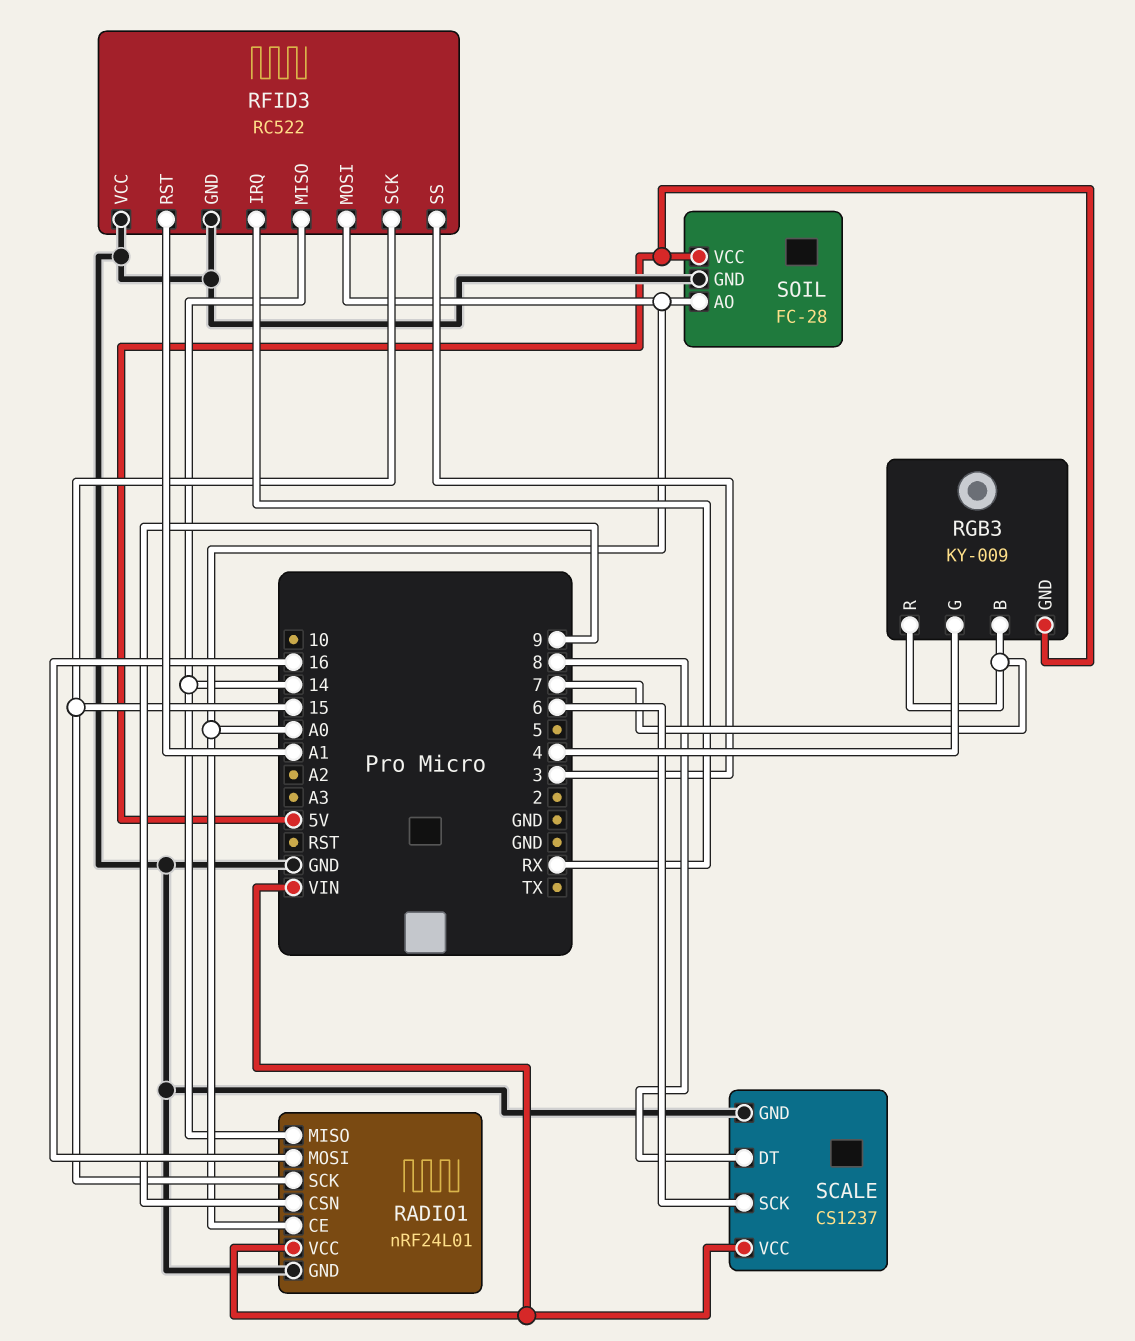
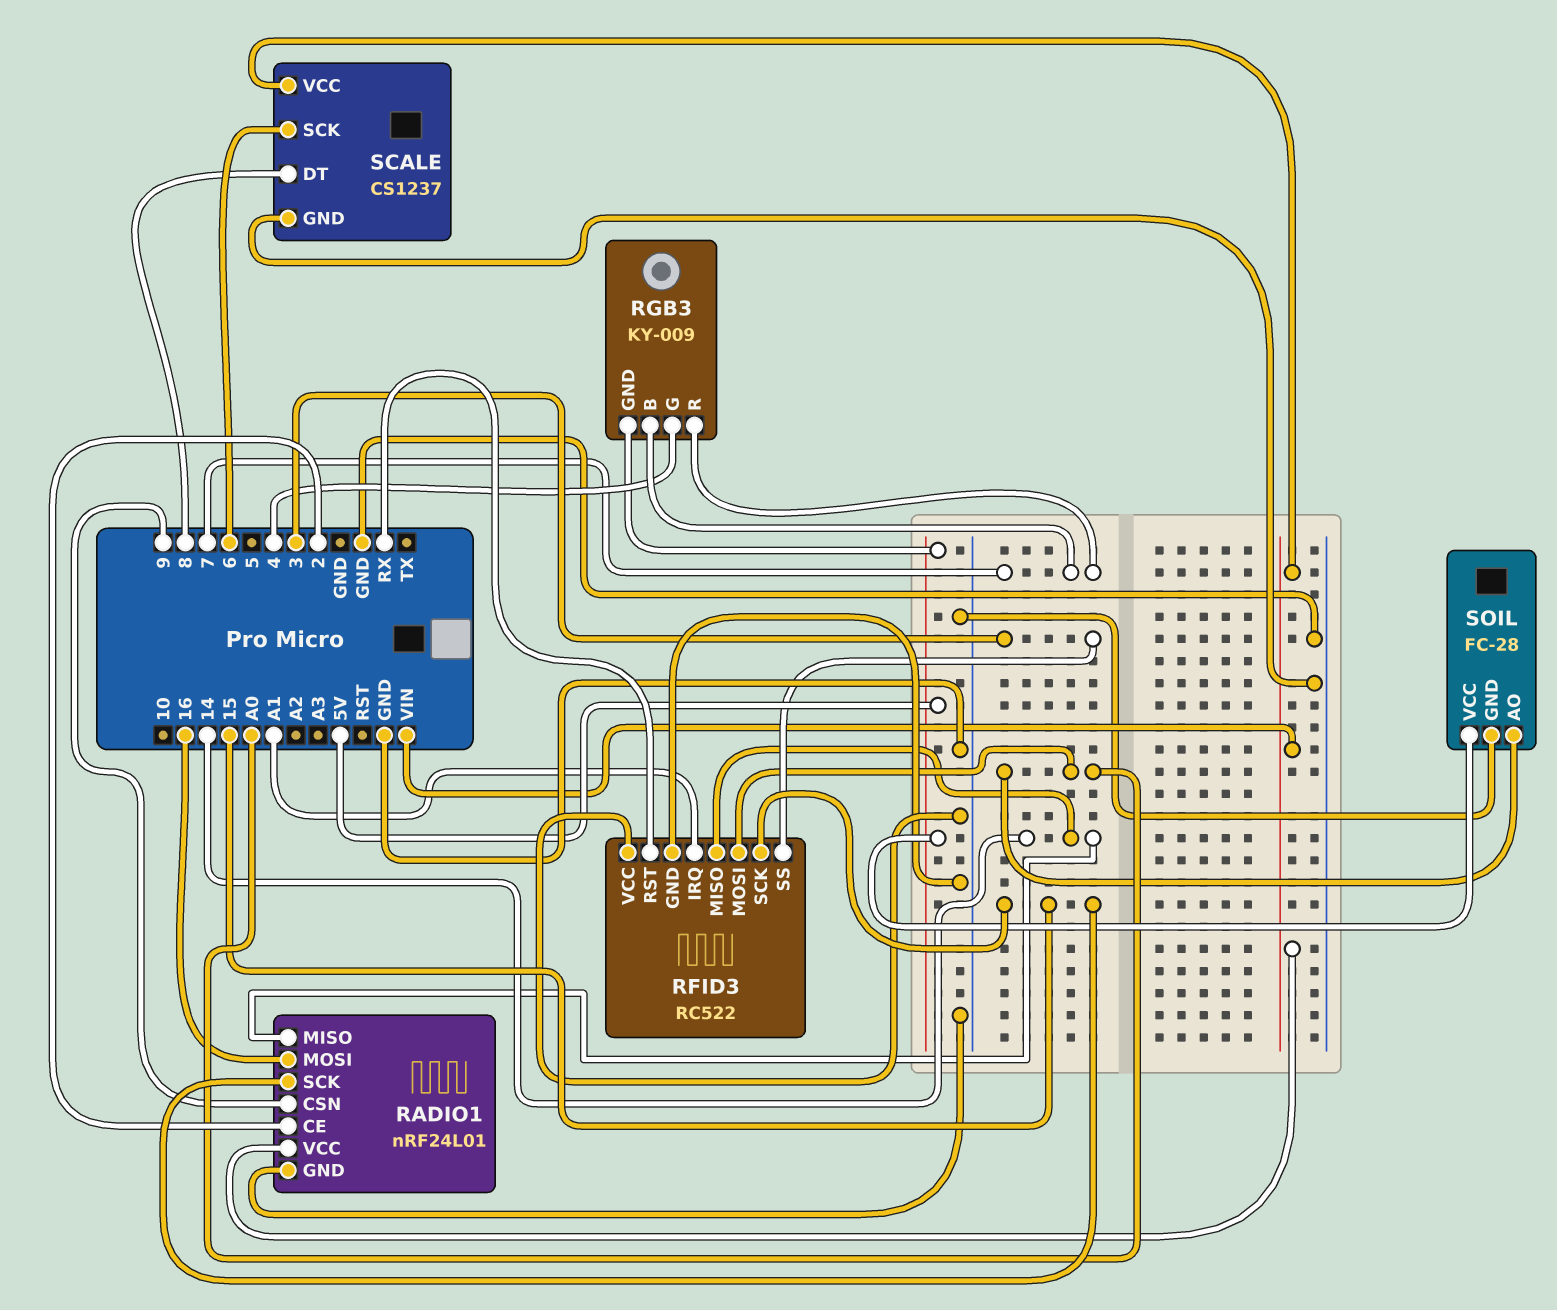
RADIO1 pin CE: A0 -> 2
RFID3 pin IRQ: RX -> A1
RFID3 pin RST: A1 -> RX

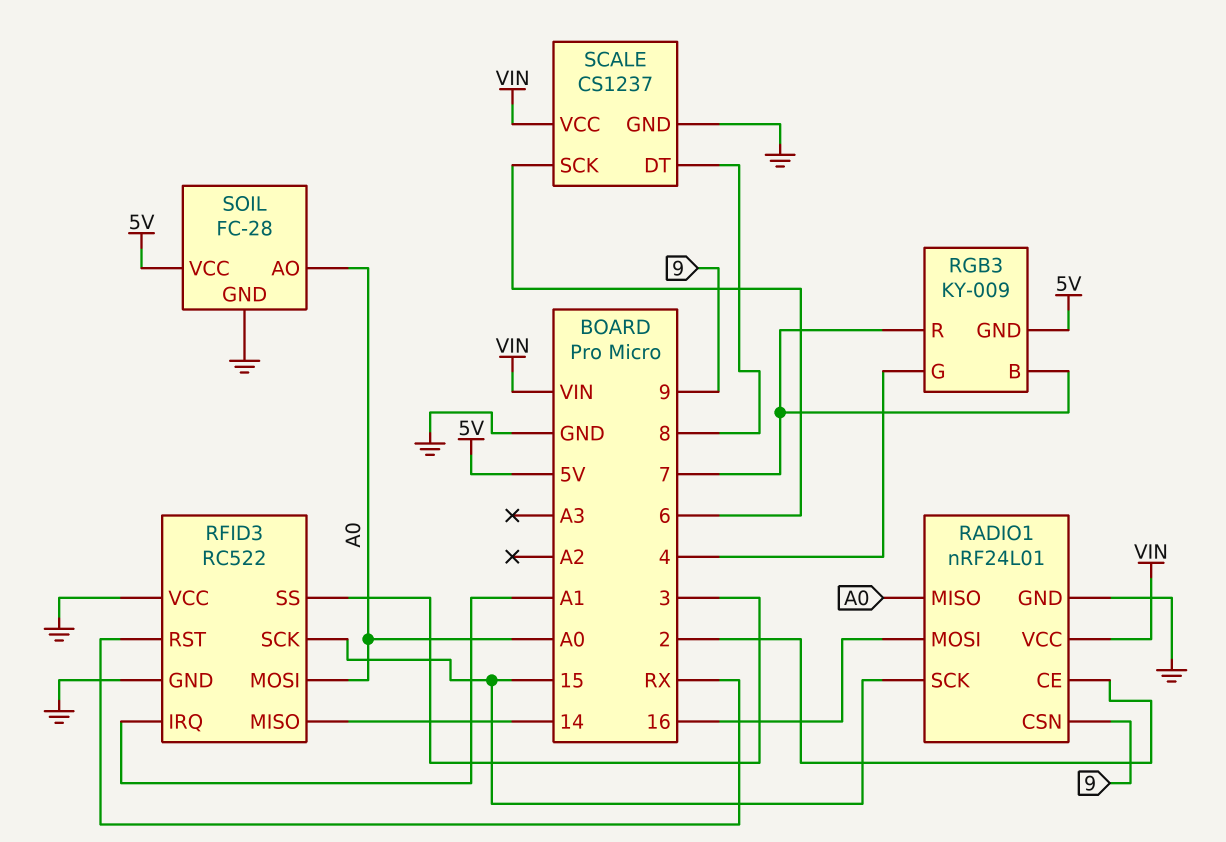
RADIO1 pin MISO: 14 -> A0

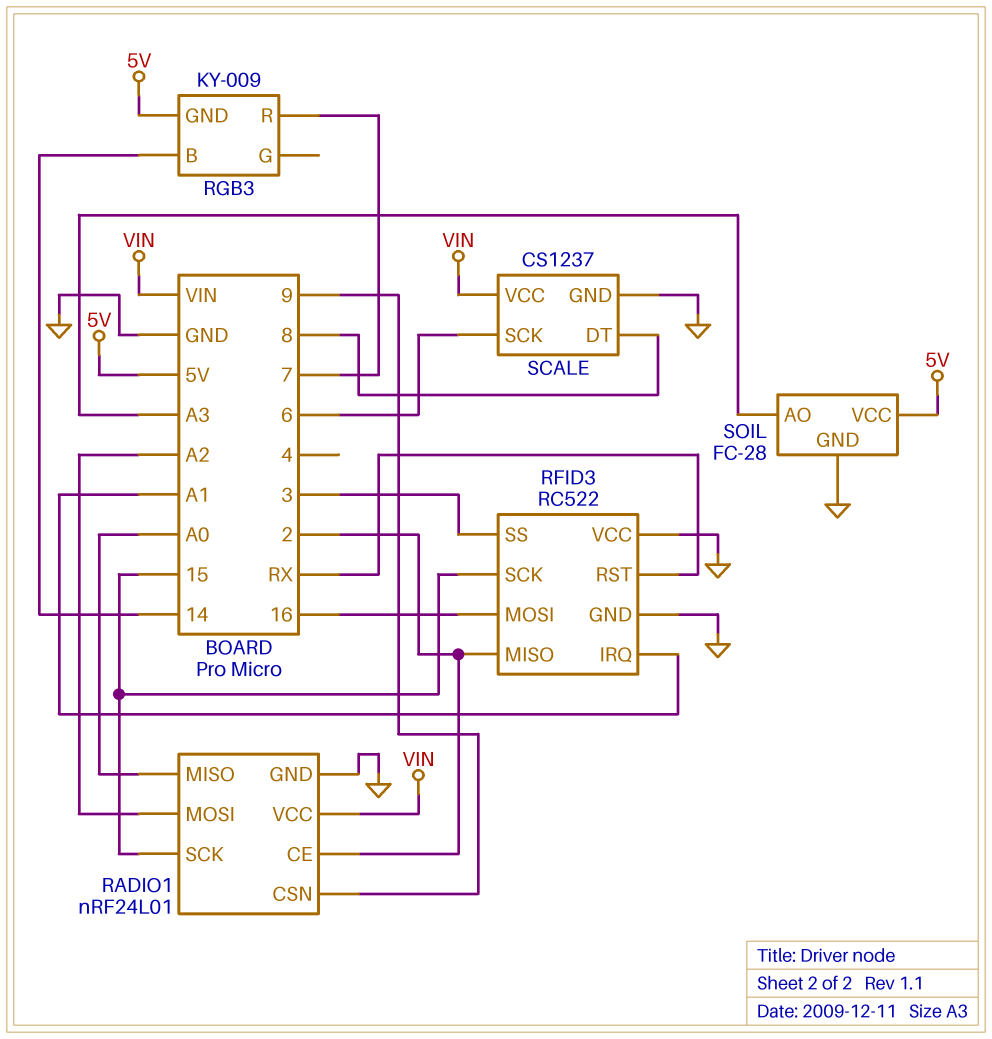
RADIO1 pin MOSI: 16 -> A2
RFID3 pin MISO: 14 -> 2
RFID3 pin MOSI: A0 -> 16
RGB3 pin B: 7 -> 14
RGB3 pin G: 4 -> none
SOIL pin AO: A0 -> A3

